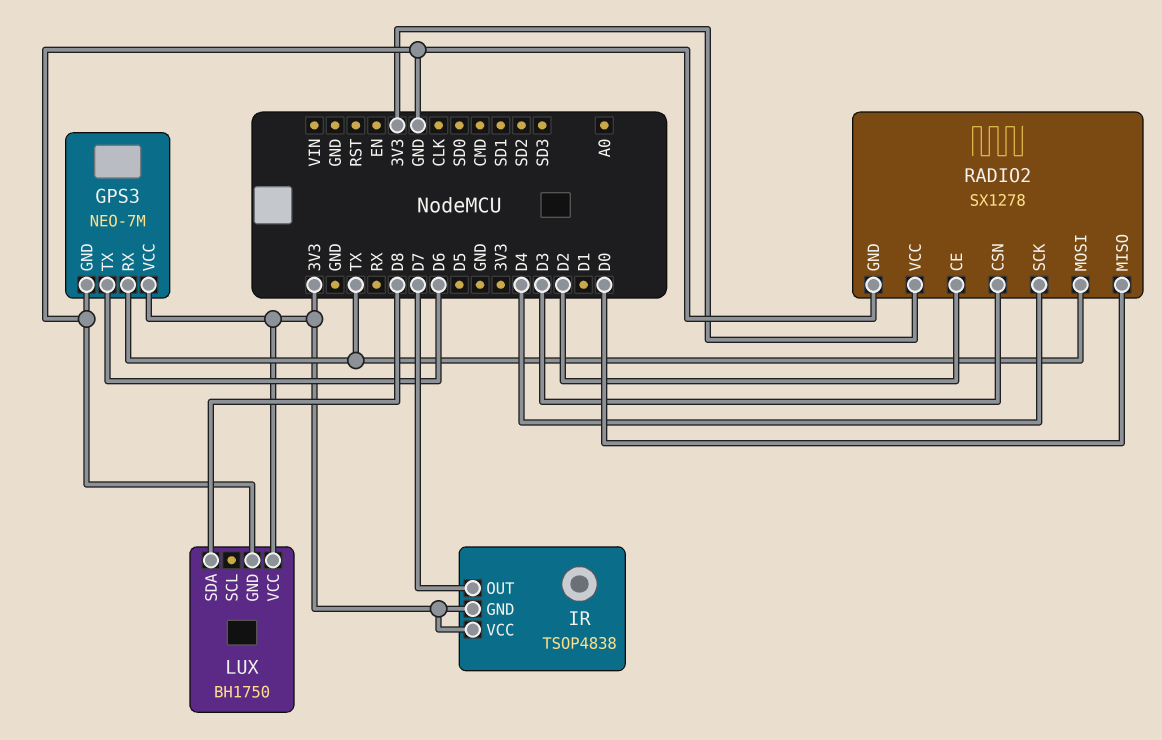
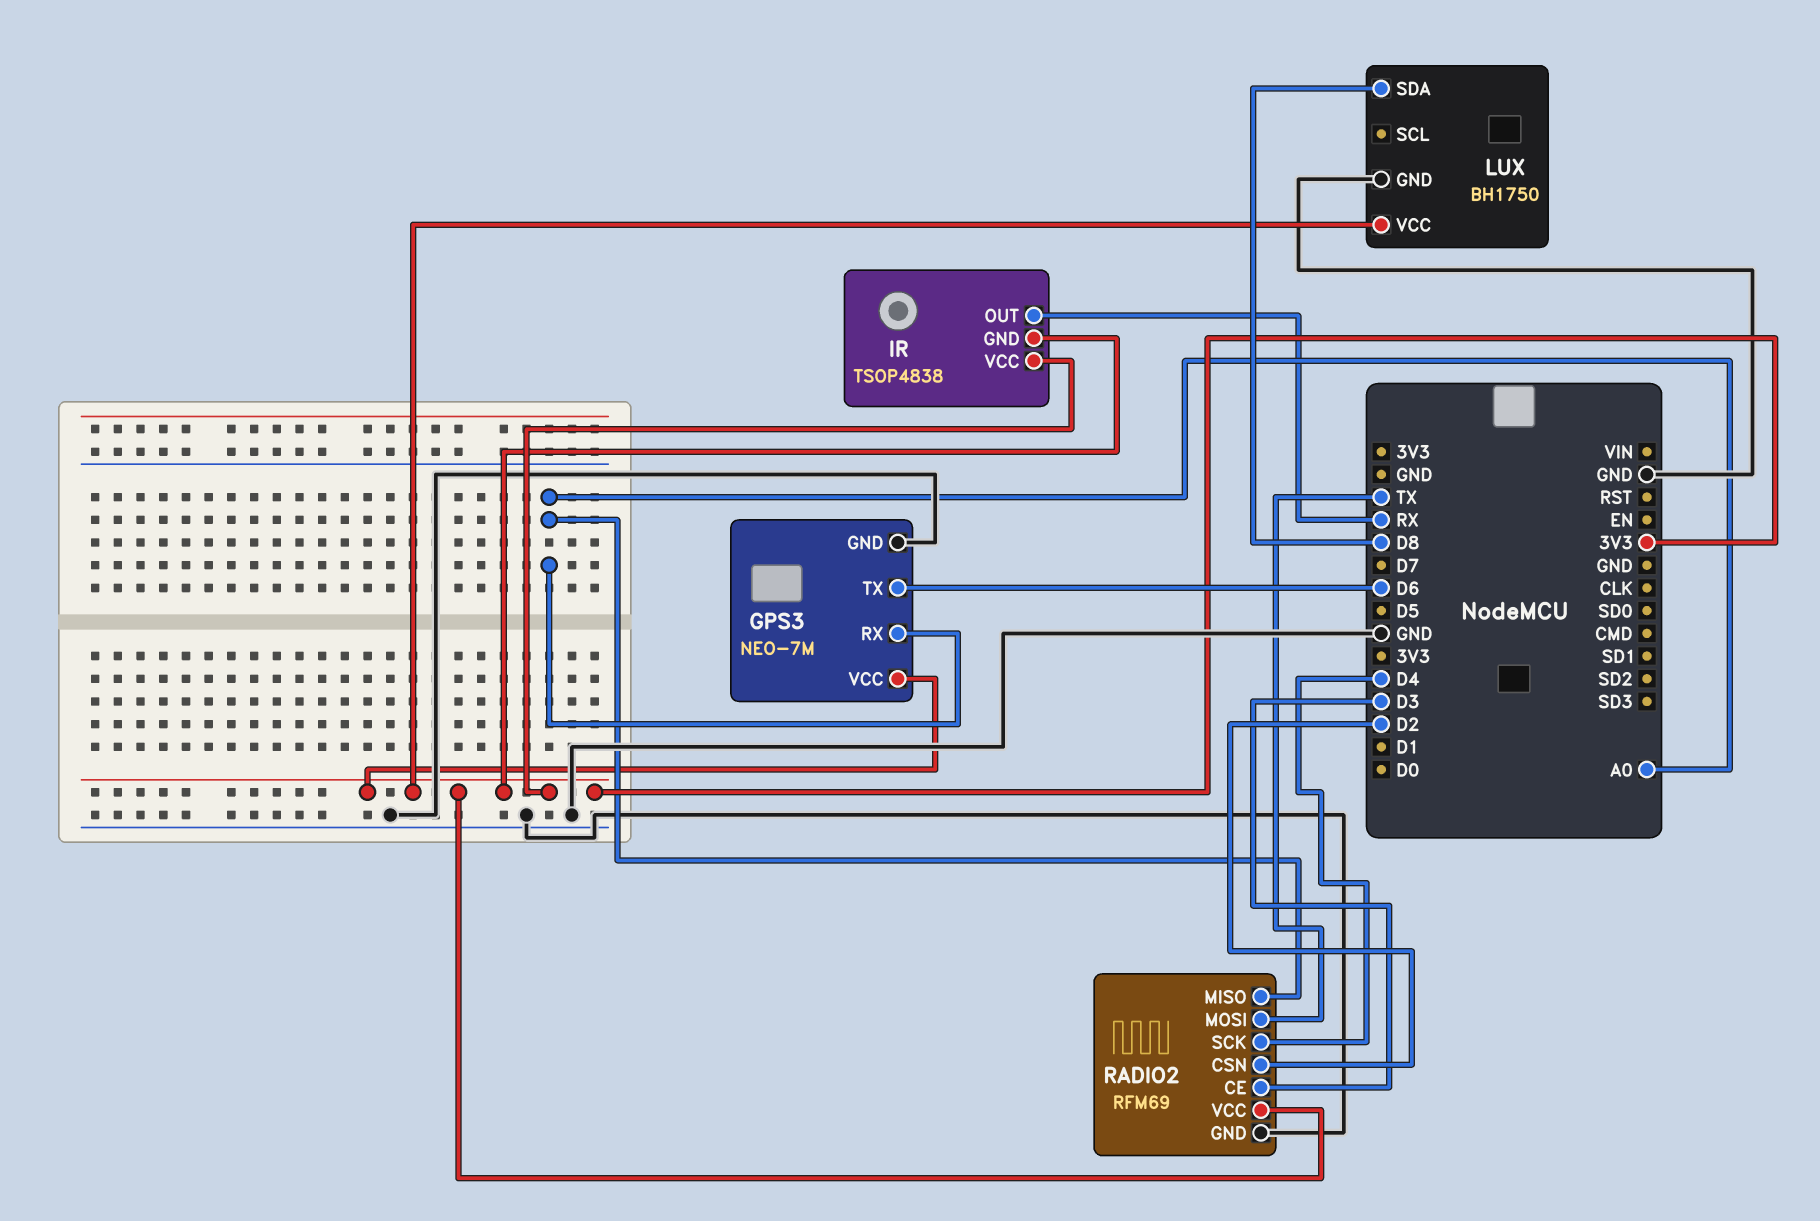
GPS3 pin RX: TX -> A0
IR pin OUT: D7 -> RX
RADIO2: SX1278 -> RFM69
RADIO2 pin CE: D2 -> D3
RADIO2 pin CSN: D3 -> D2
RADIO2 pin MISO: D0 -> A0

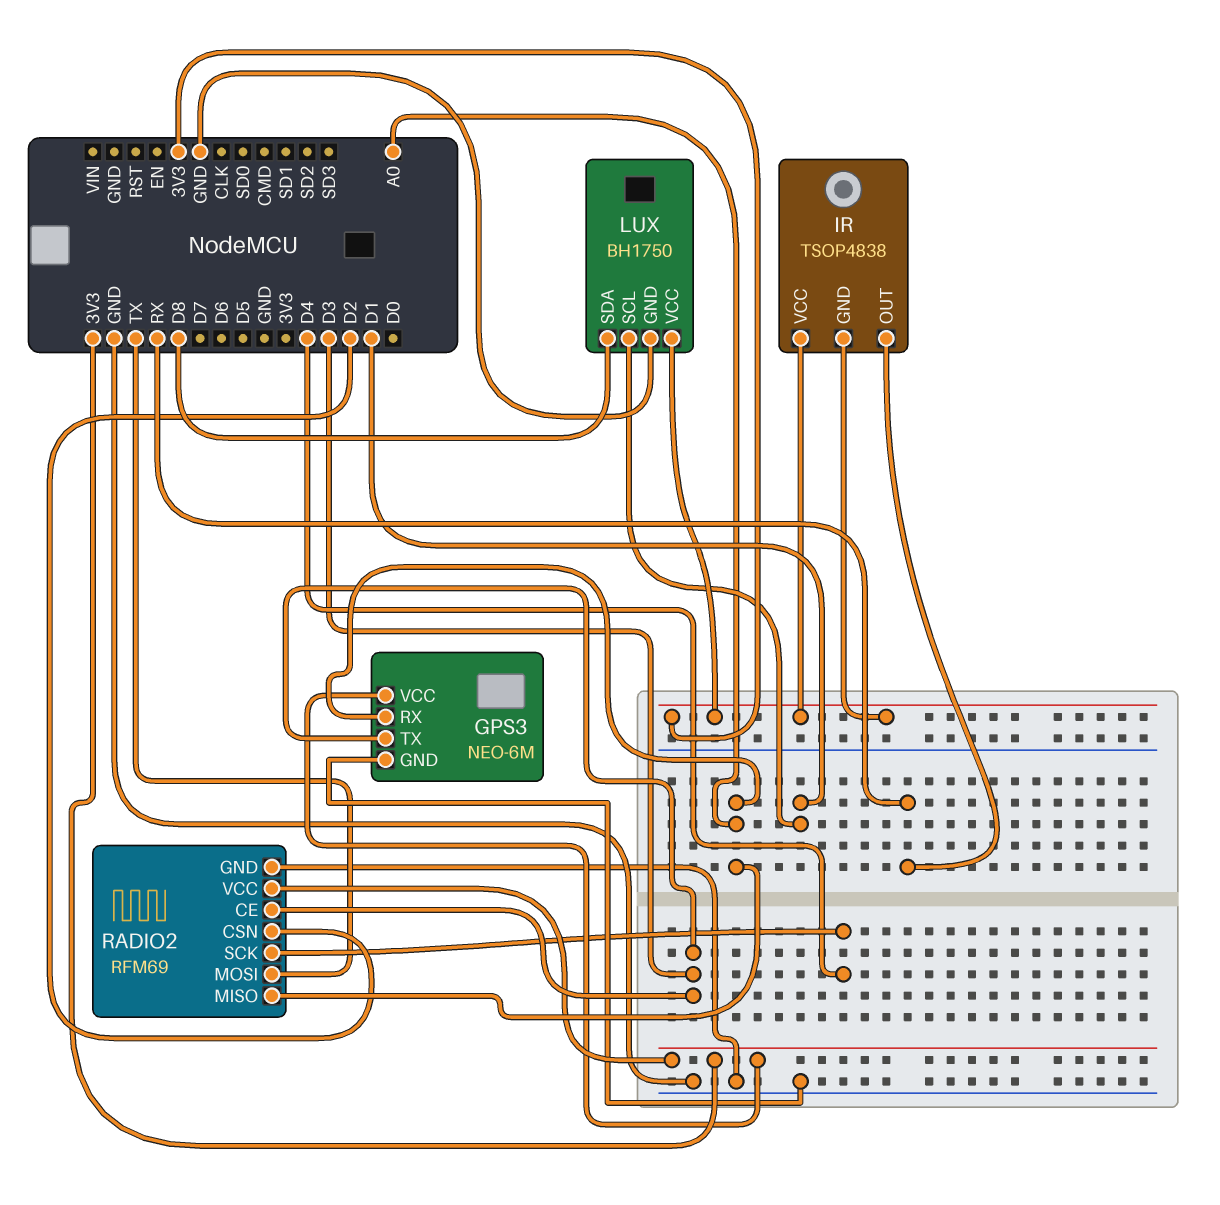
GPS3: NEO-7M -> NEO-6M
GPS3 pin TX: D6 -> D3
LUX pin SCL: none -> D1

